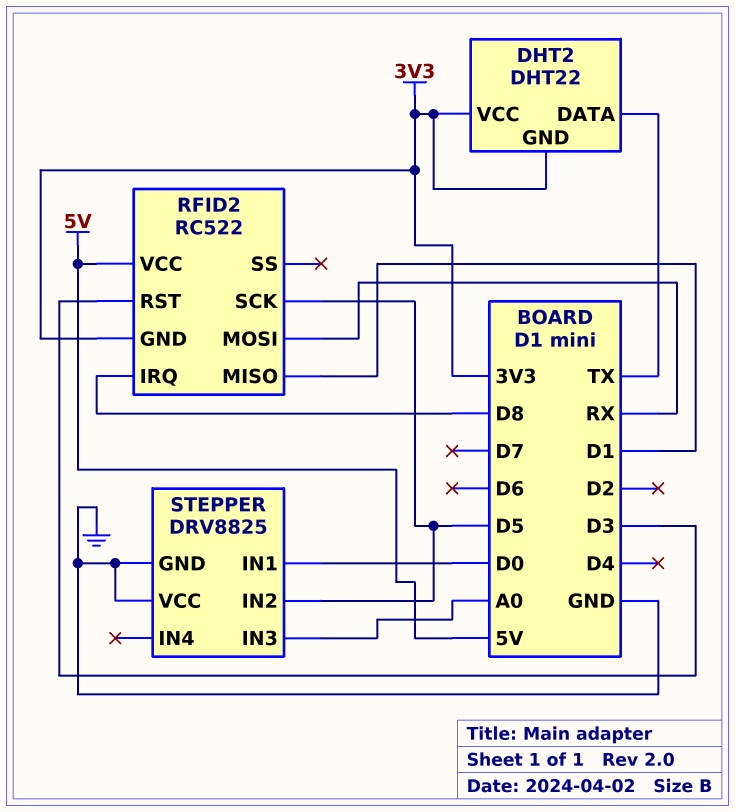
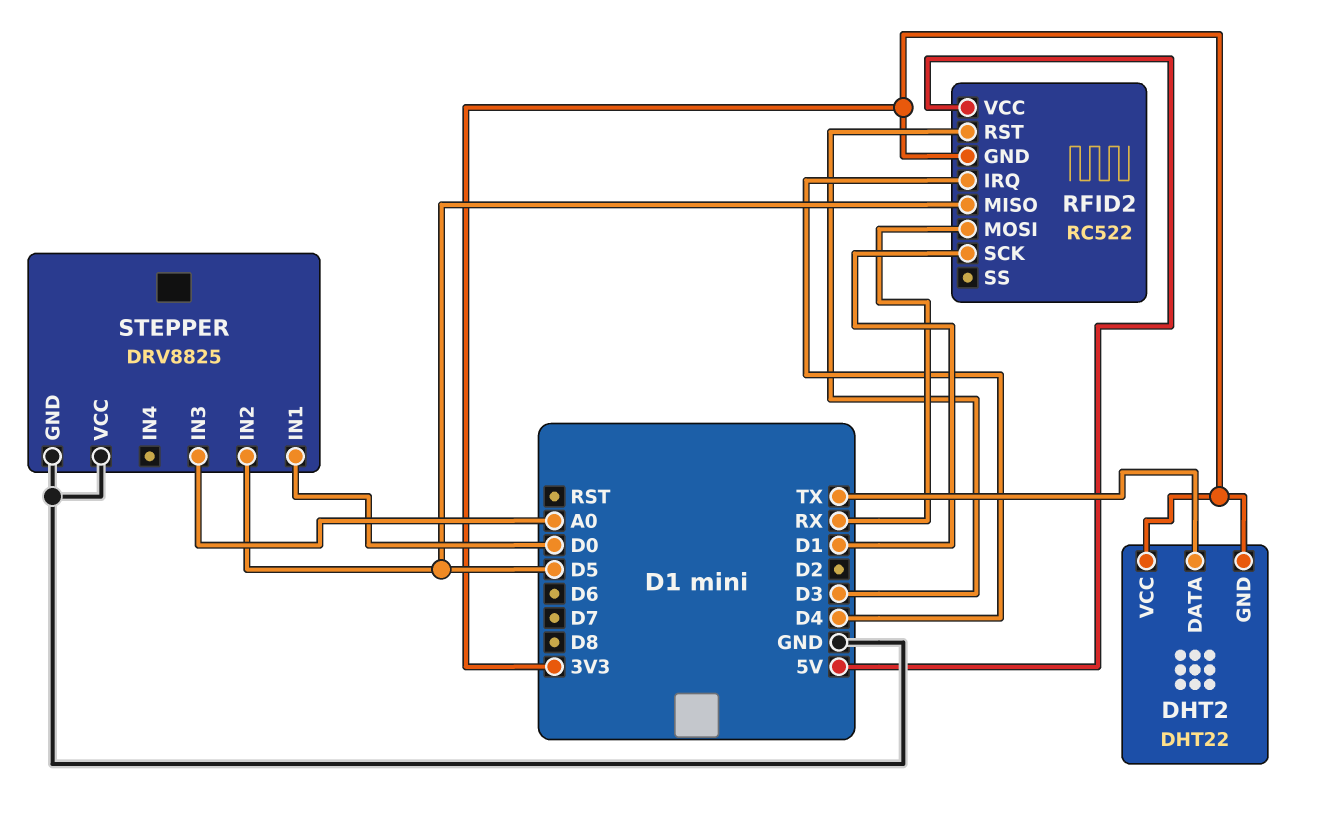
RFID2 pin IRQ: D8 -> D4
RFID2 pin MISO: D1 -> D5
RFID2 pin SCK: D5 -> D1

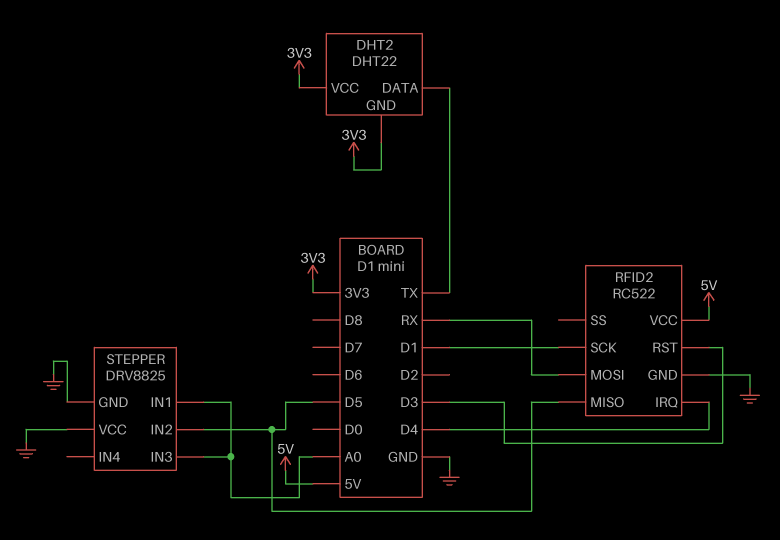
RFID2 pin GND: 3V3 -> GND
STEPPER pin IN1: D0 -> A0

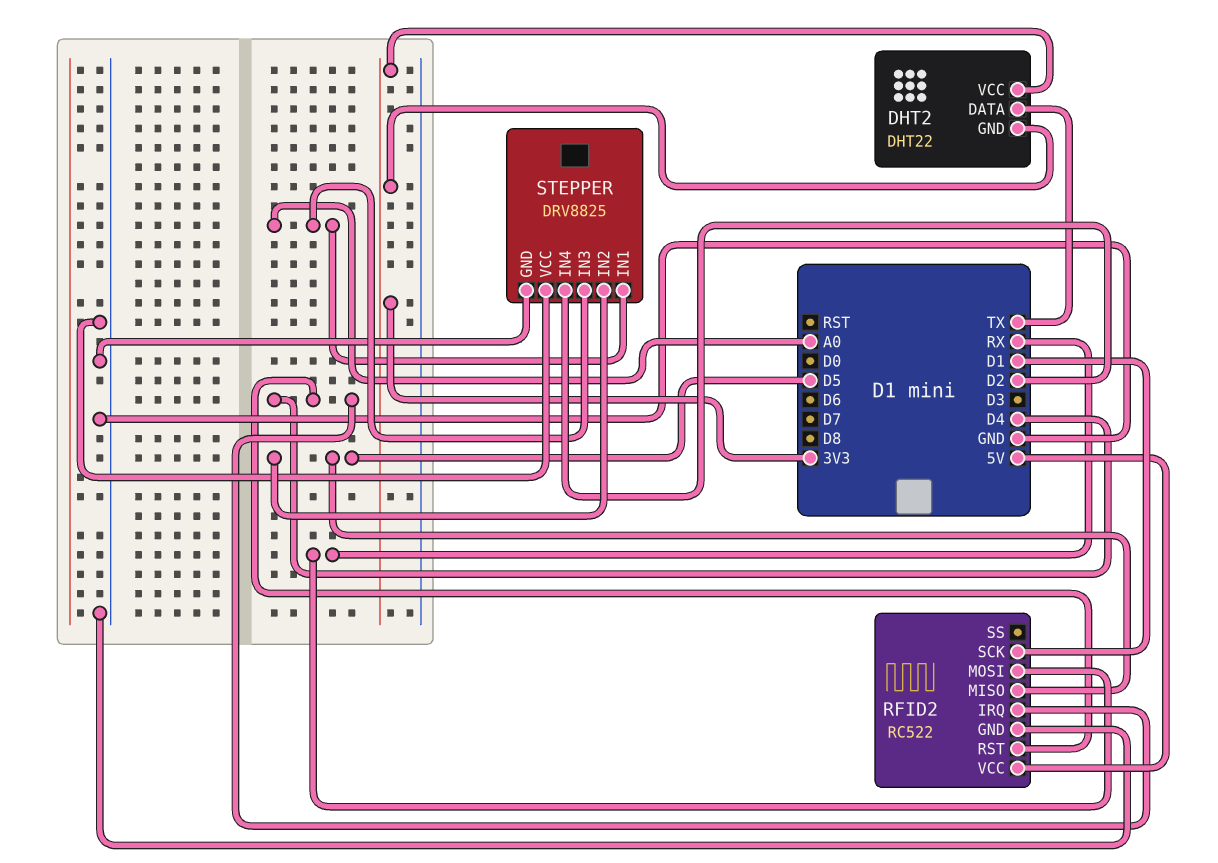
RFID2 pin RST: D3 -> D4
STEPPER pin IN4: none -> D2

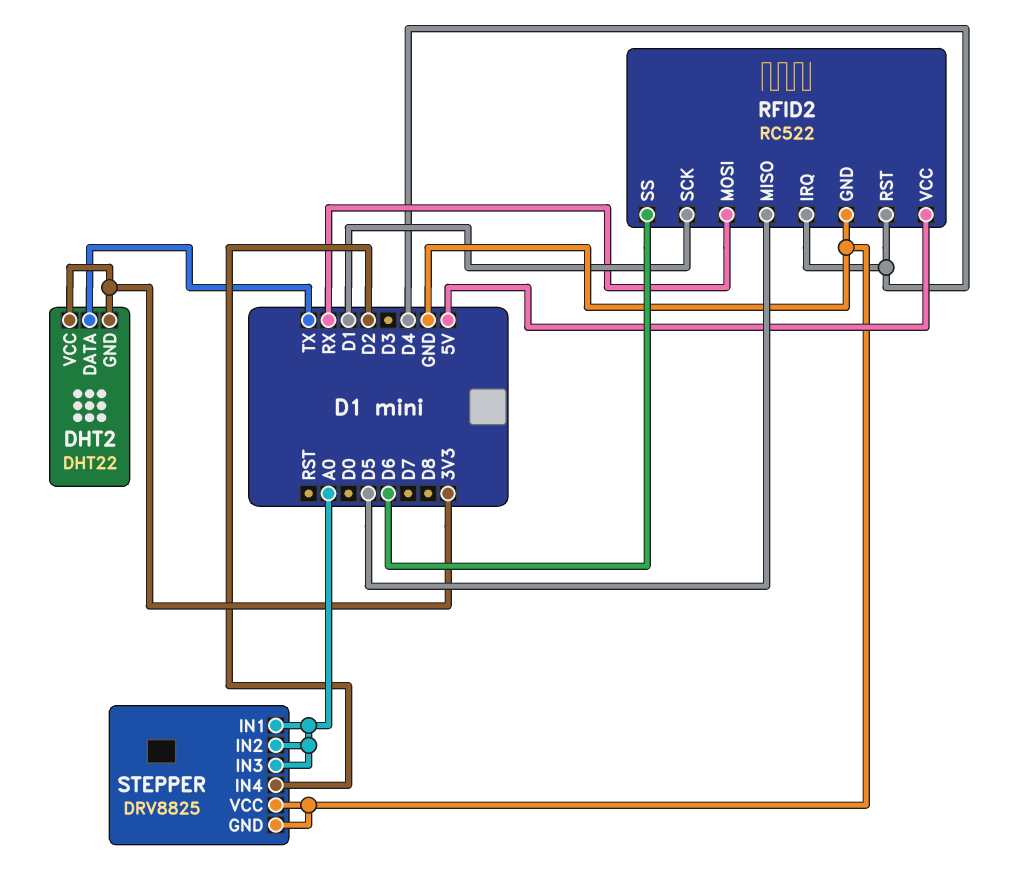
RFID2 pin SS: none -> D6
STEPPER pin IN2: D5 -> A0

